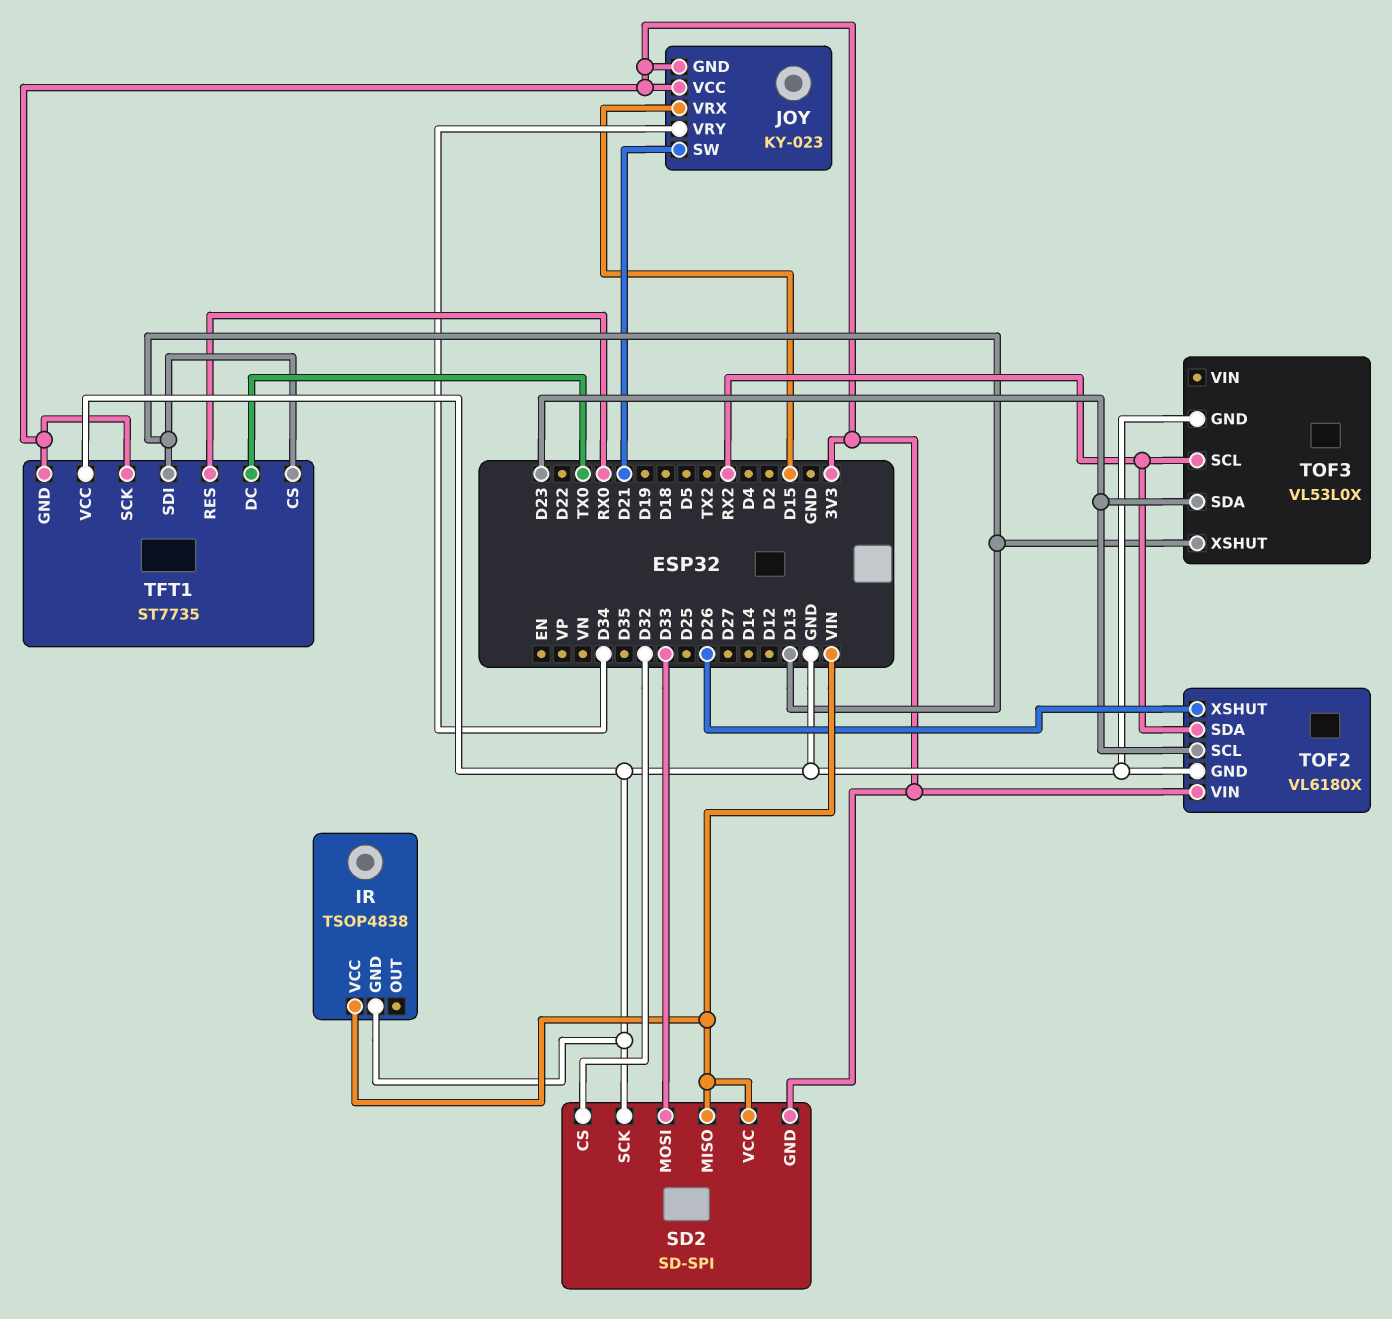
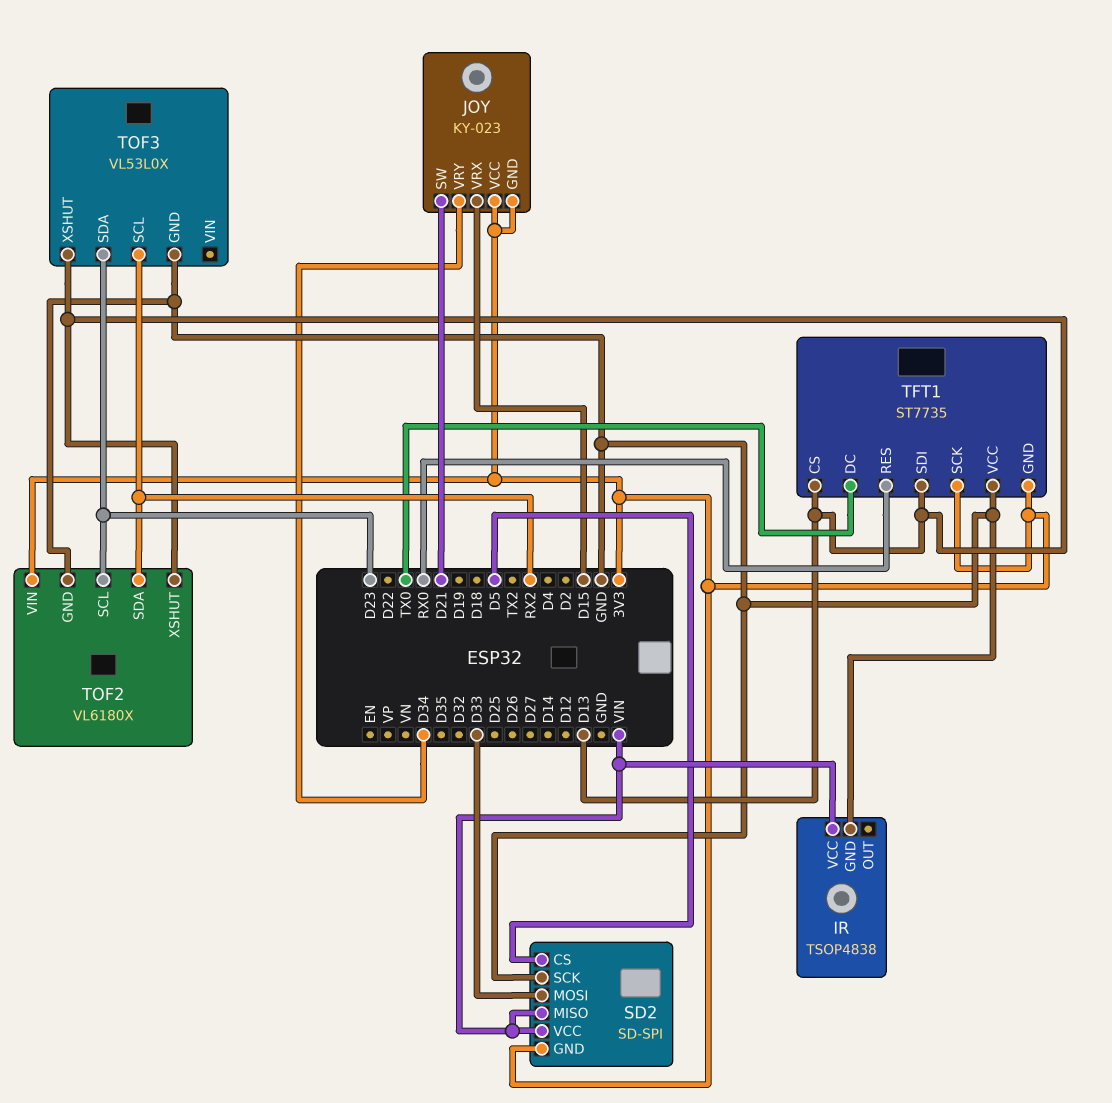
SD2 pin CS: D32 -> D5
TOF2 pin XSHUT: D26 -> D13

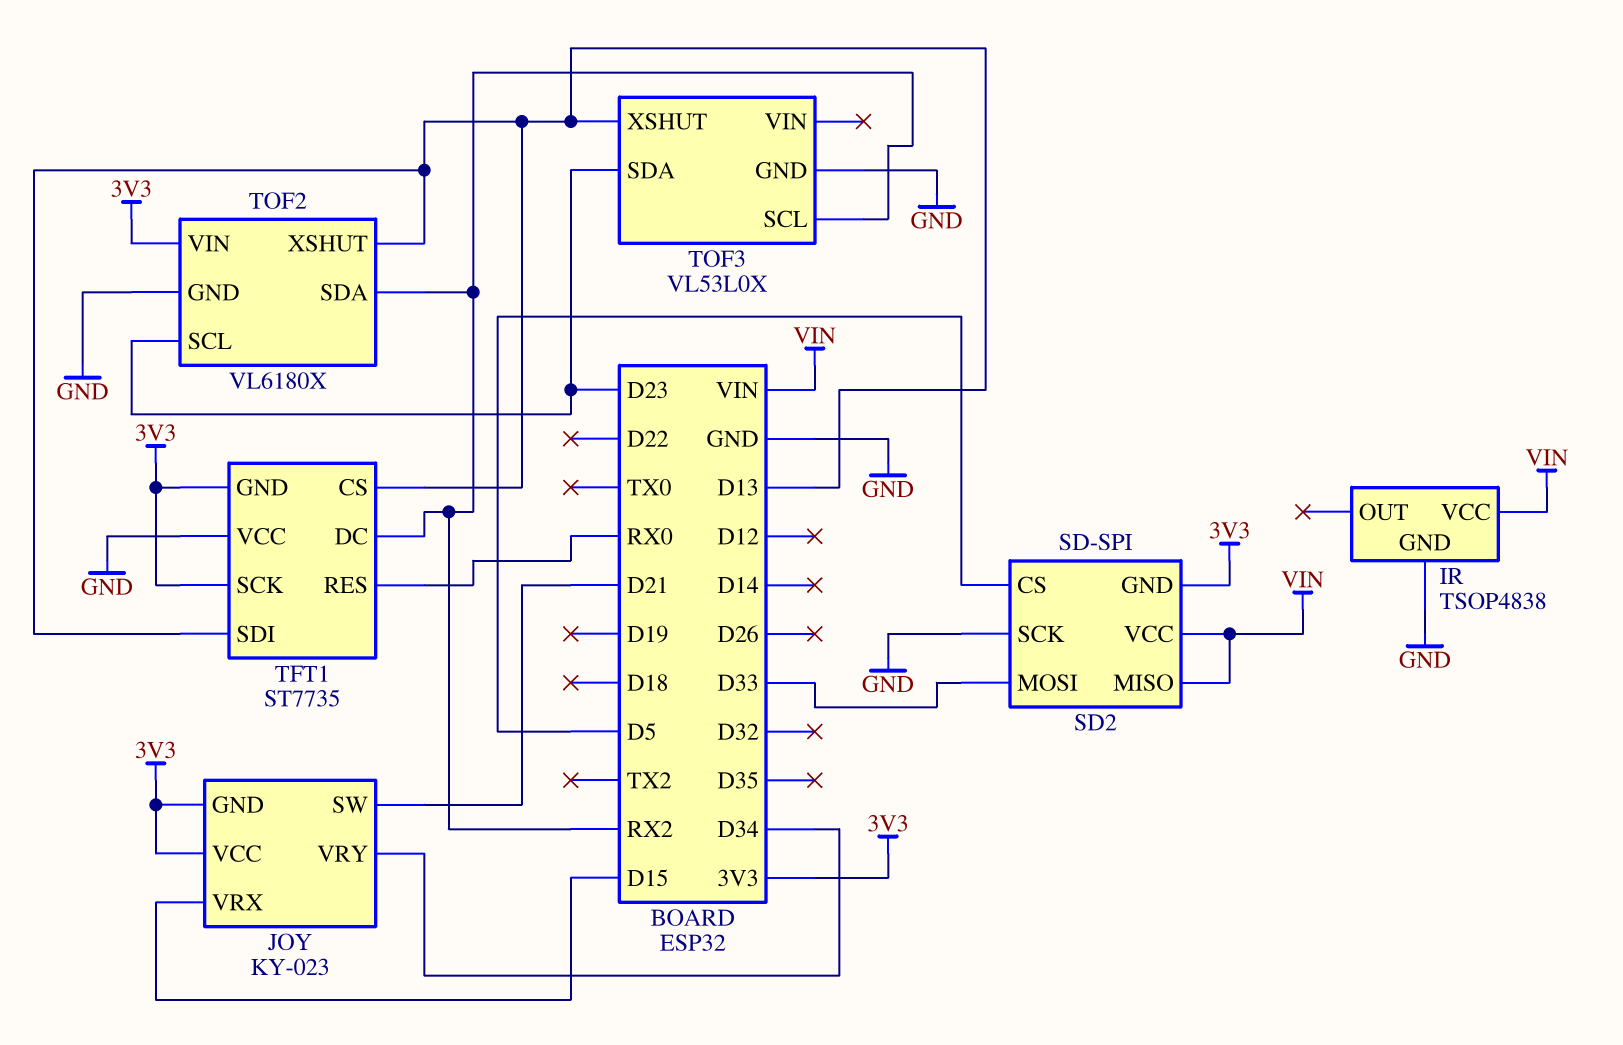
TFT1 pin DC: TX0 -> RX2

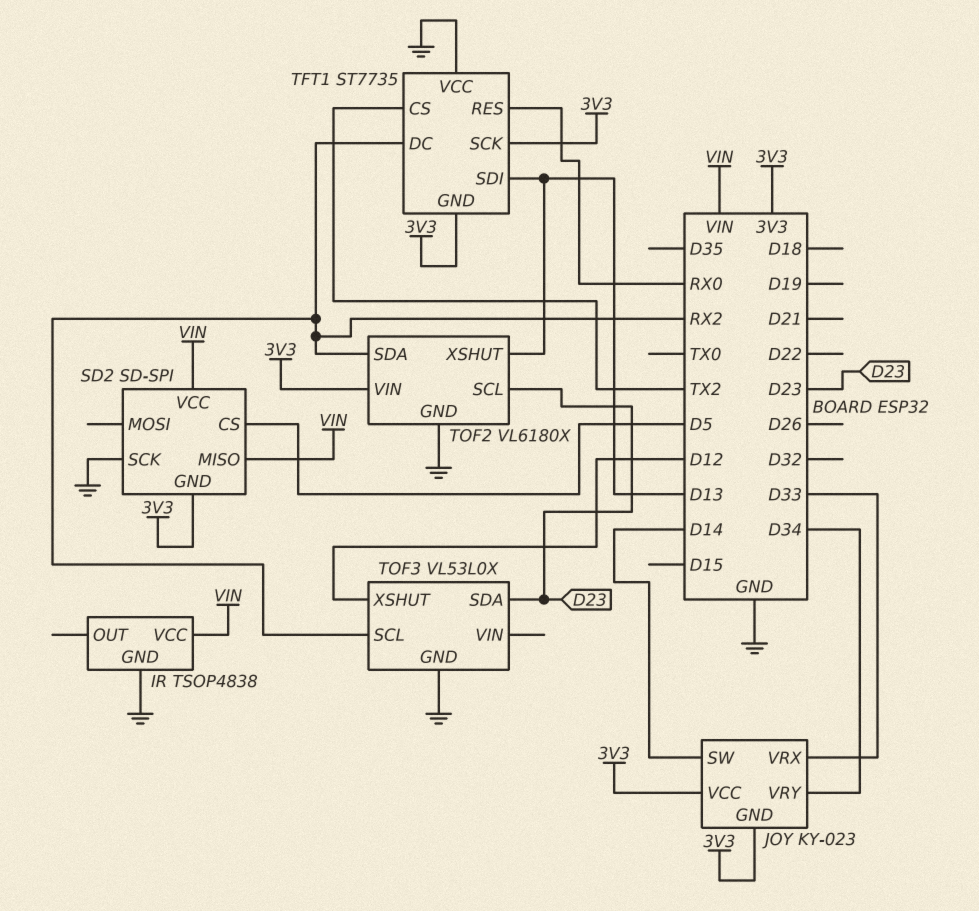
JOY pin SW: D21 -> D14
JOY pin VRX: D15 -> D33
SD2 pin MOSI: D33 -> none
TFT1 pin CS: D13 -> TX2
TOF3 pin XSHUT: D13 -> D12

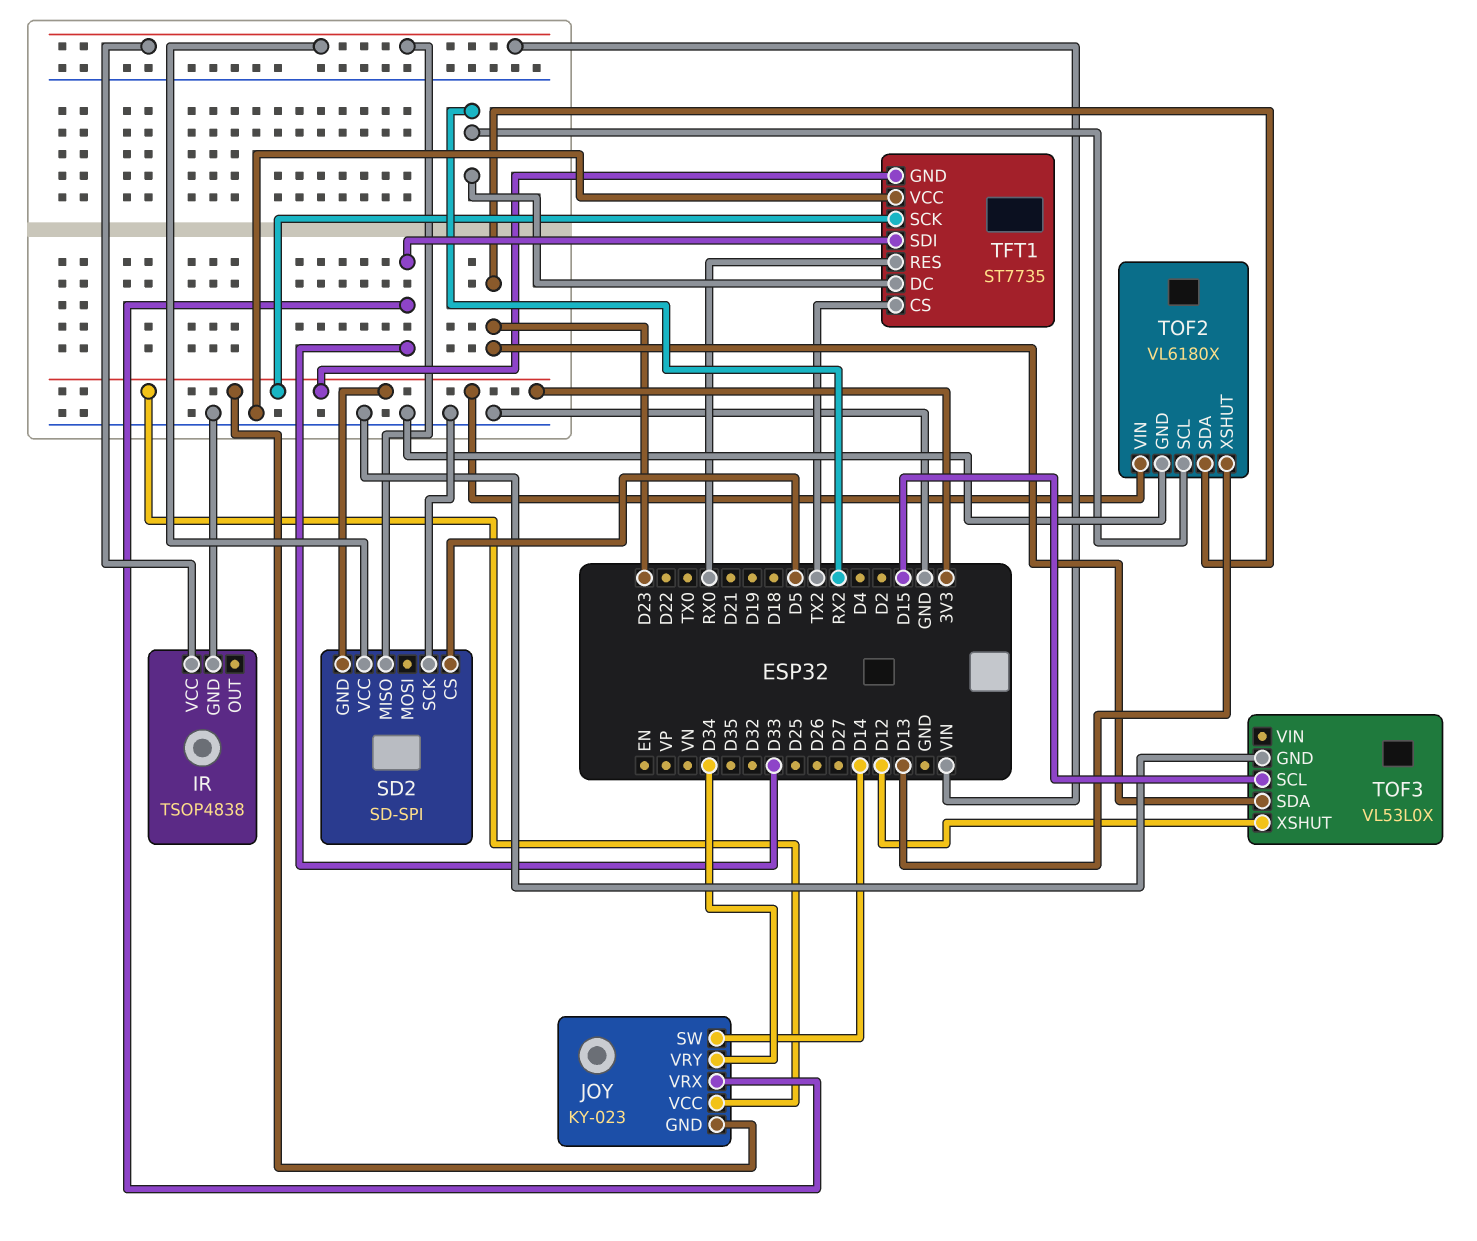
TFT1 pin SDI: D13 -> D33
TOF2 pin SCL: D23 -> RX2
TOF2 pin SDA: RX2 -> D23
TOF3 pin SCL: RX2 -> D15

